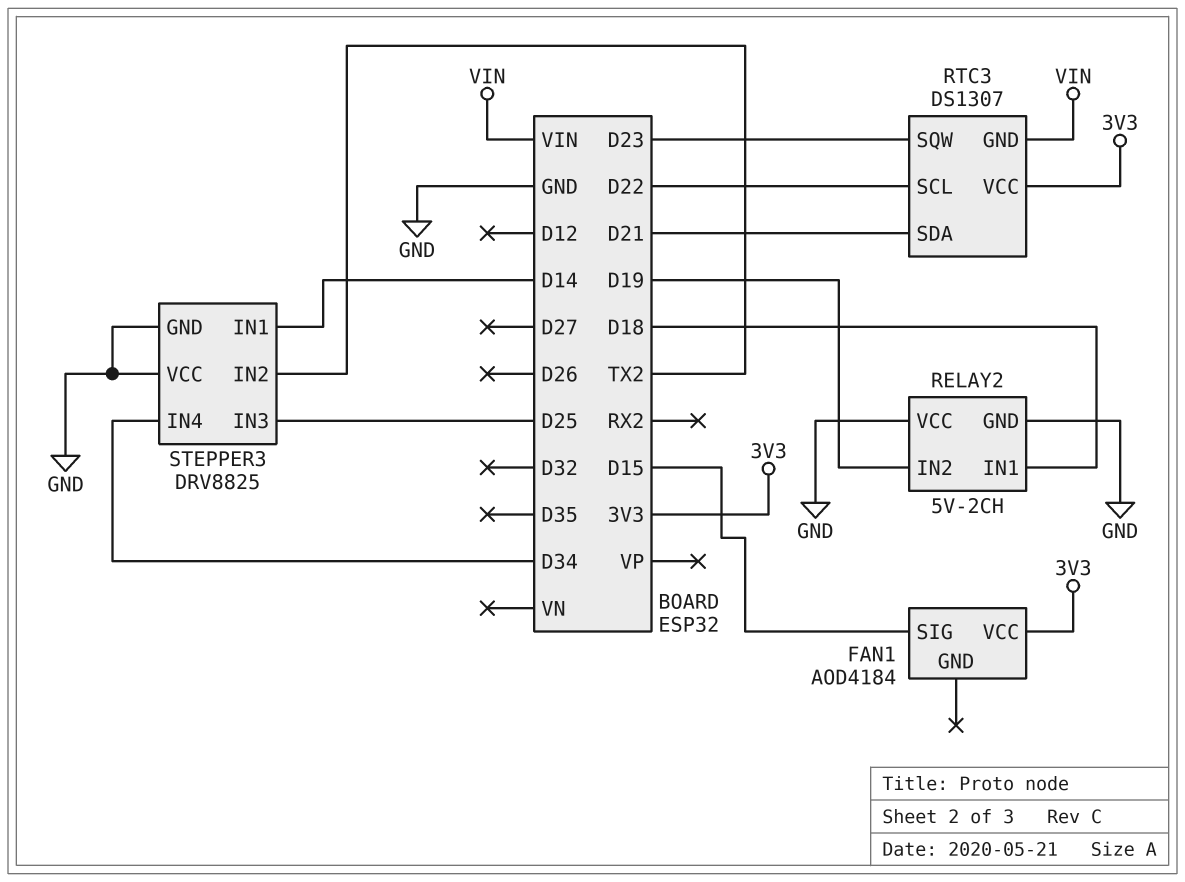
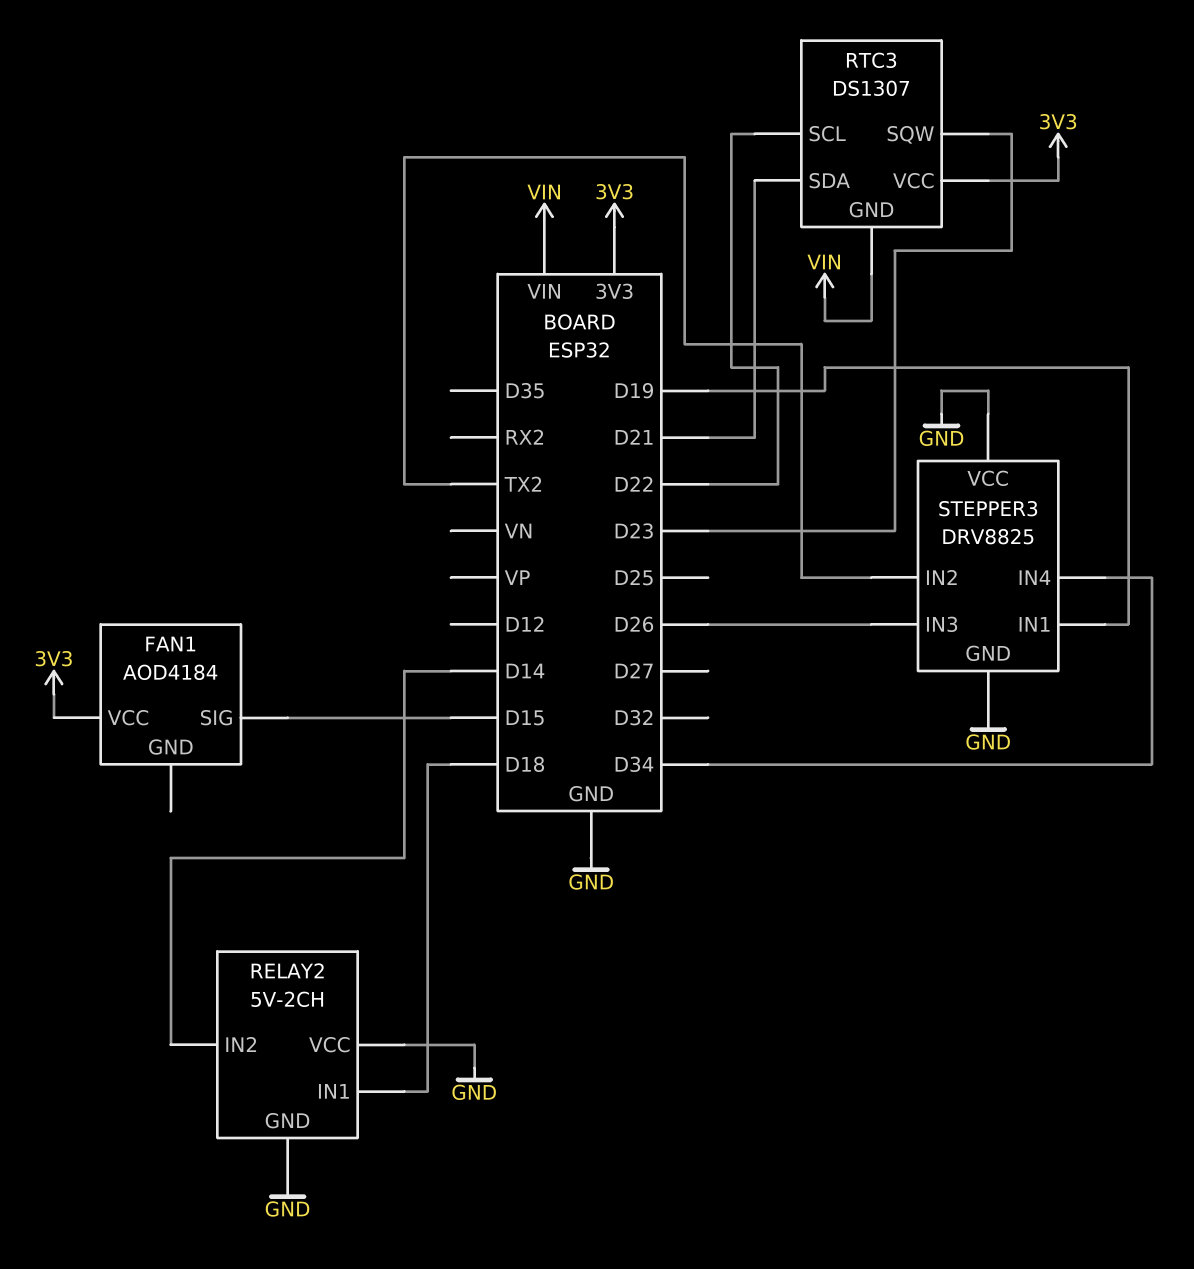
RELAY2 pin IN2: D19 -> D14
STEPPER3 pin IN1: D14 -> D19
STEPPER3 pin IN3: D25 -> D26

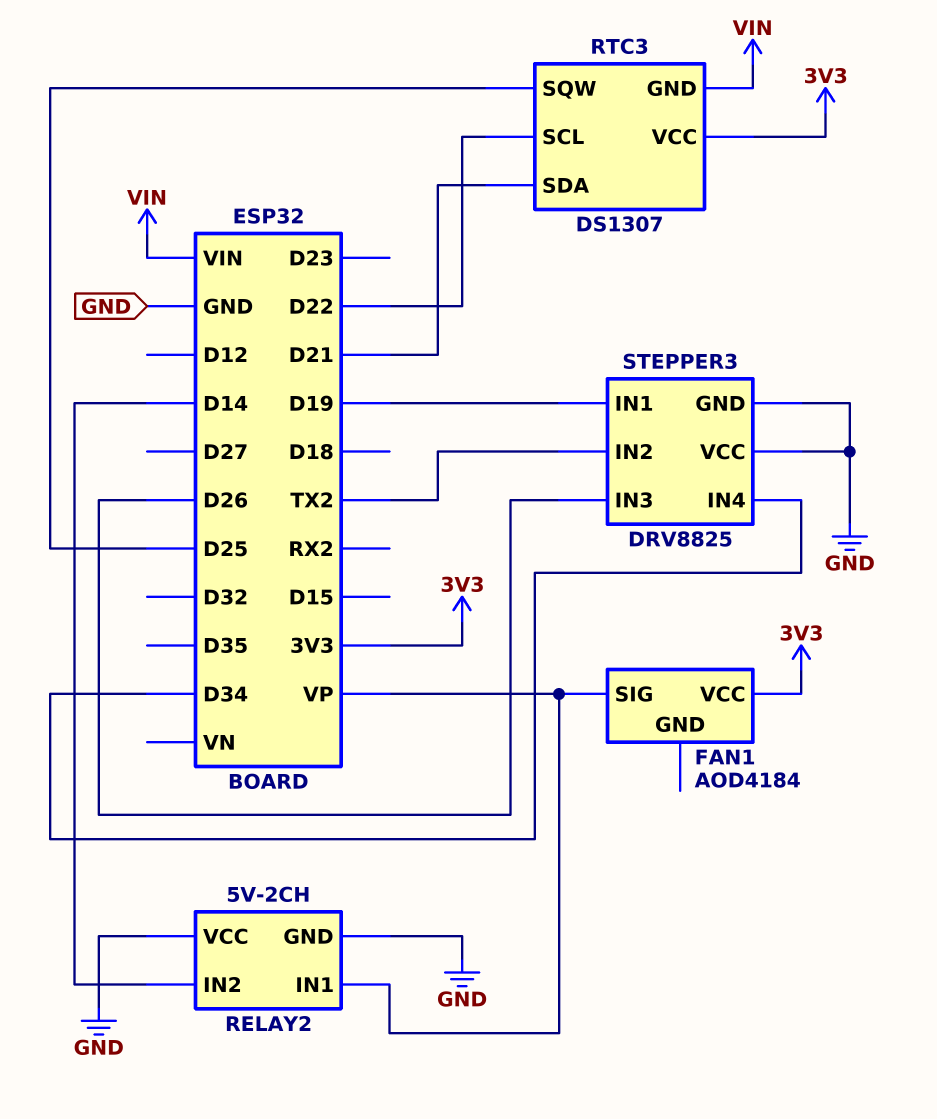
FAN1 pin SIG: D15 -> VP
RELAY2 pin IN1: D18 -> VP
RTC3 pin SQW: D23 -> D25

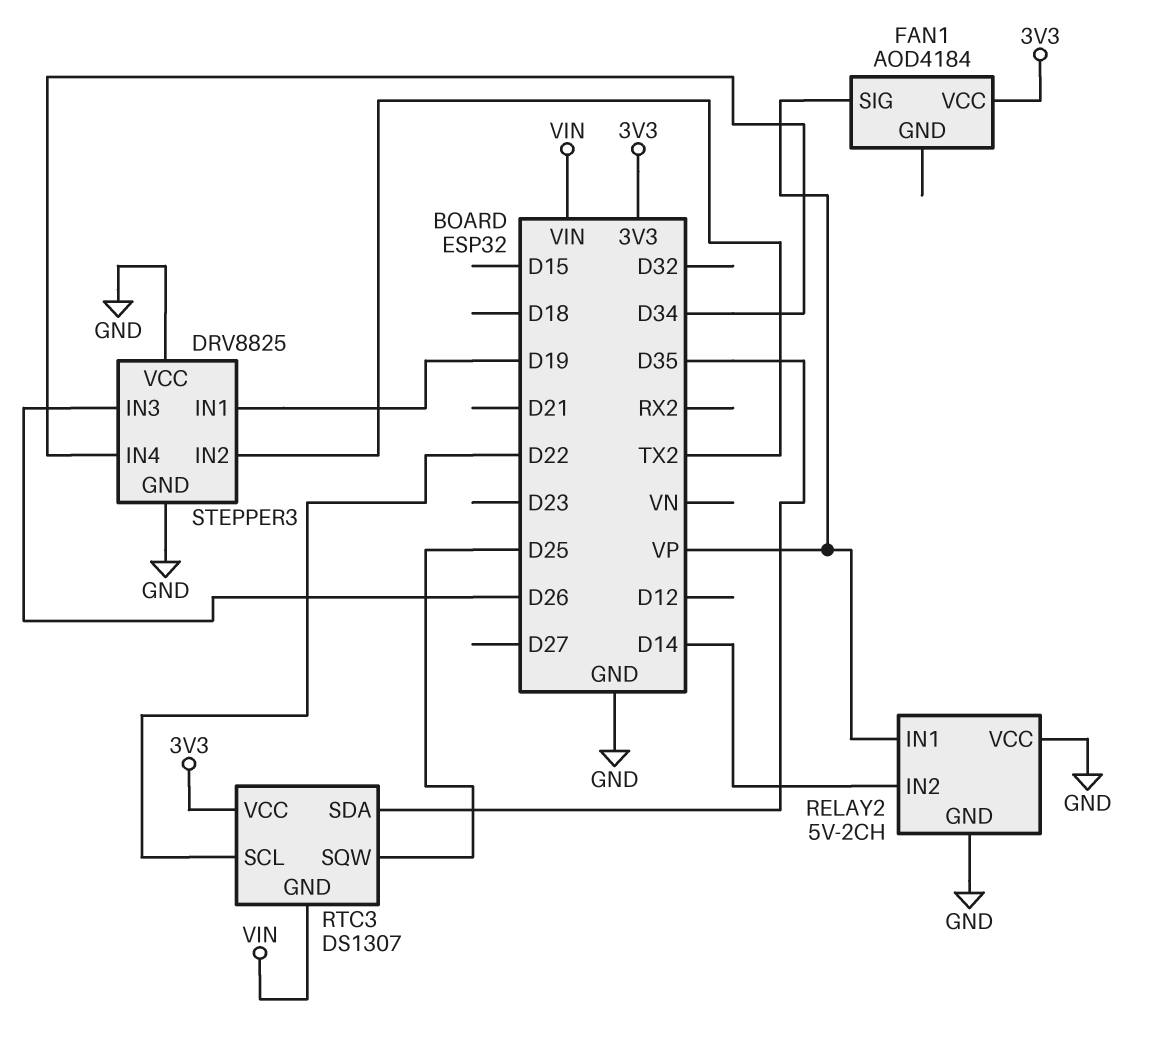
RTC3 pin SDA: D21 -> D35

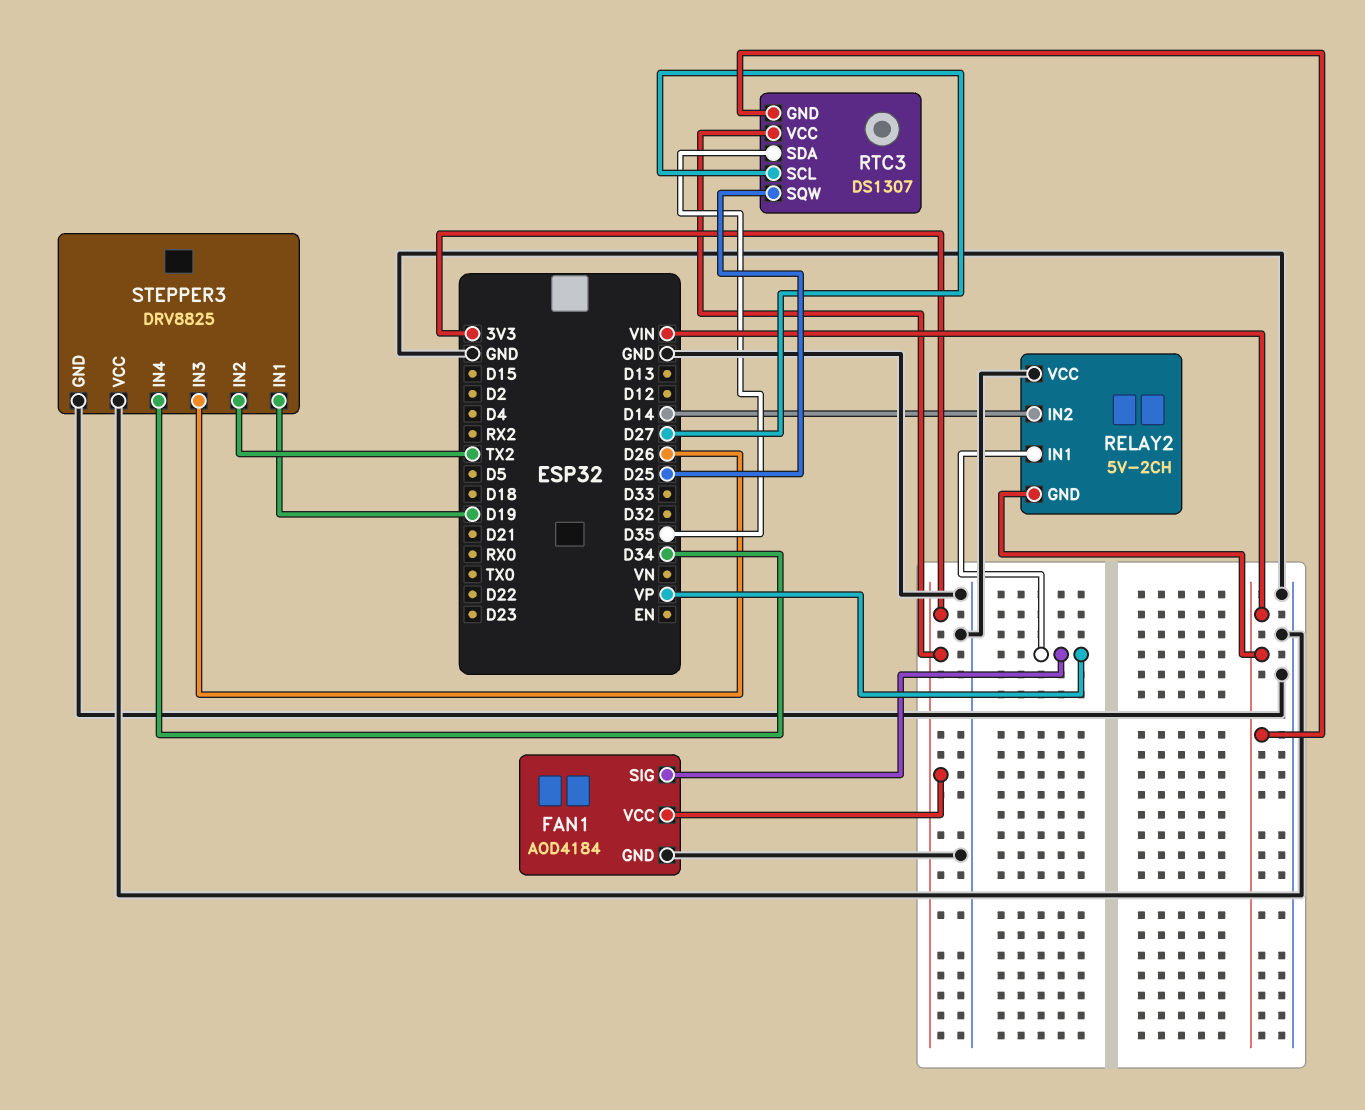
FAN1 pin GND: none -> GND
RELAY2 pin GND: GND -> VIN
RTC3 pin SCL: D22 -> D27

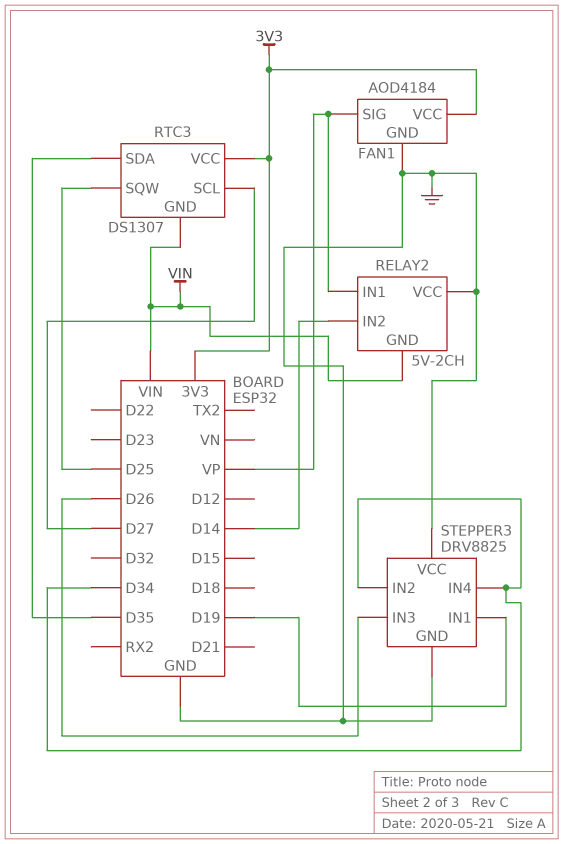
STEPPER3 pin IN2: TX2 -> D34

